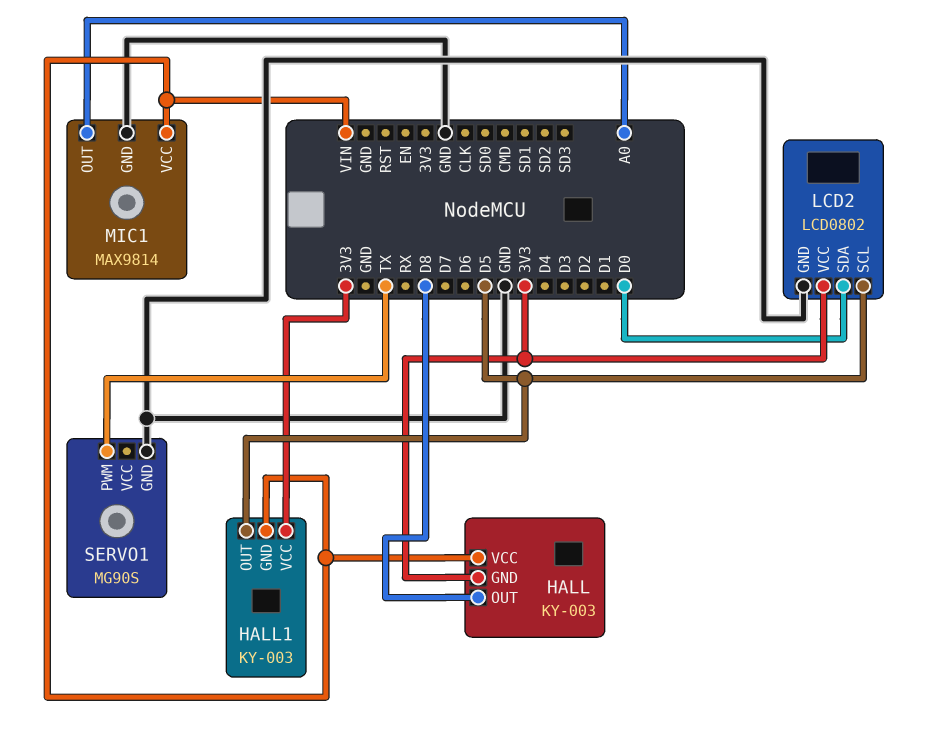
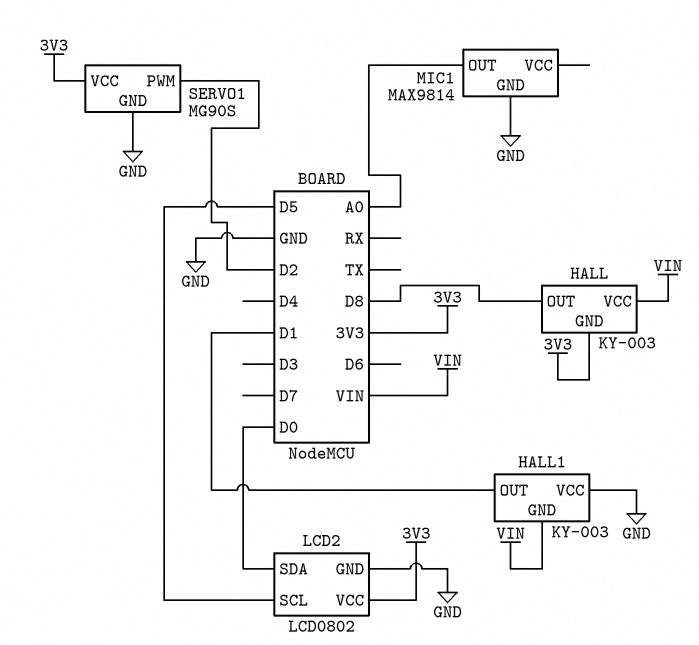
HALL1 pin OUT: D5 -> D1
HALL1 pin VCC: 3V3 -> GND
MIC1 pin VCC: VIN -> none
SERVO1 pin PWM: TX -> D2
SERVO1 pin VCC: none -> 3V3

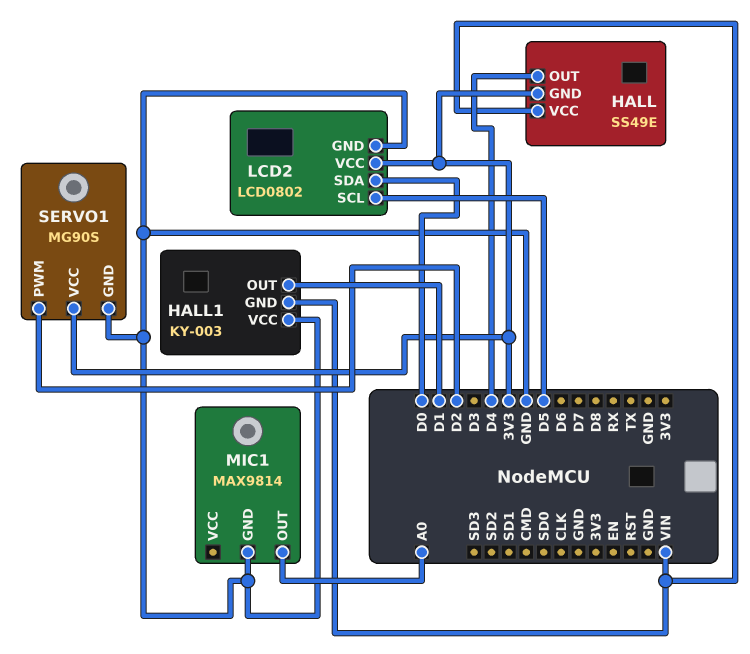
HALL: KY-003 -> SS49E
HALL pin OUT: D8 -> D4

